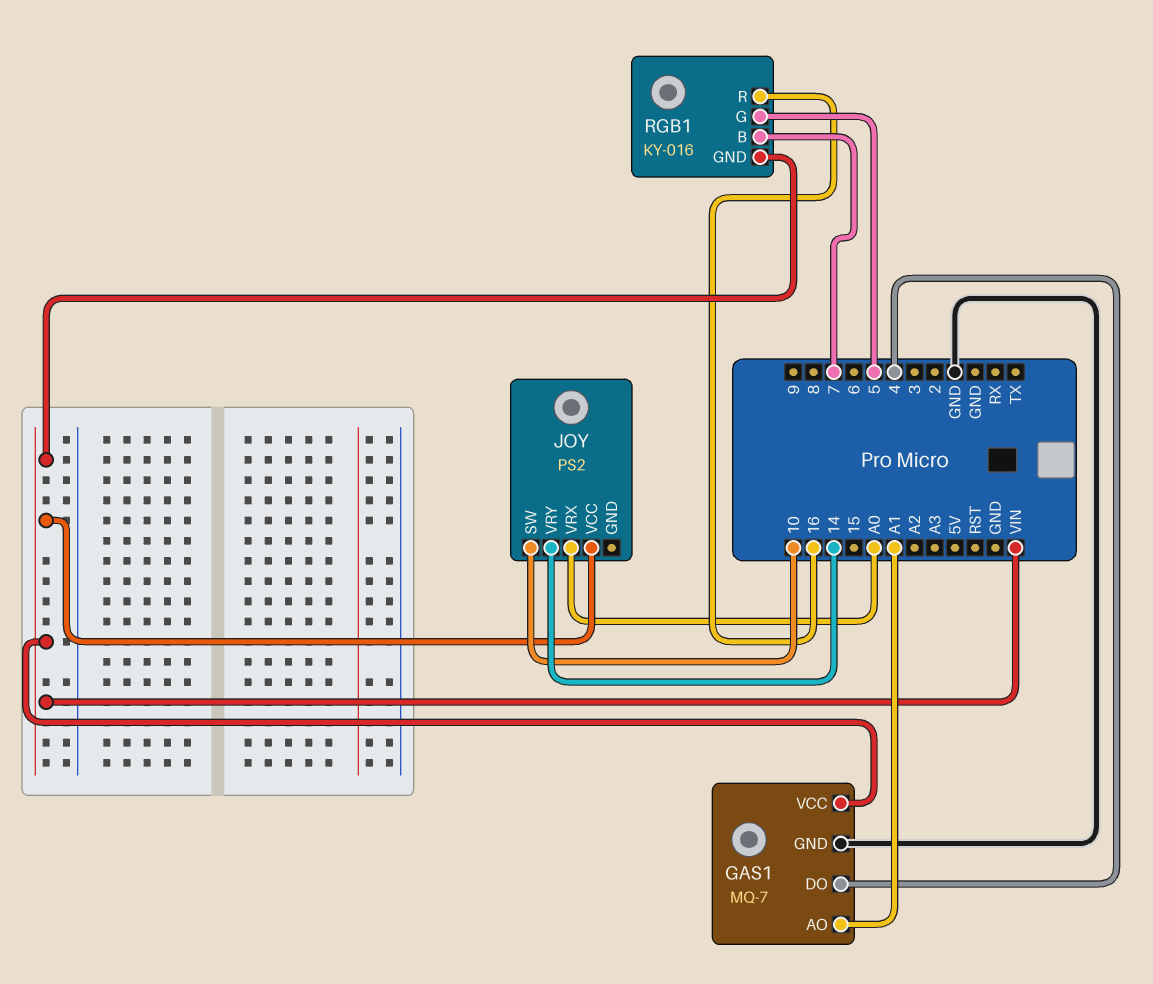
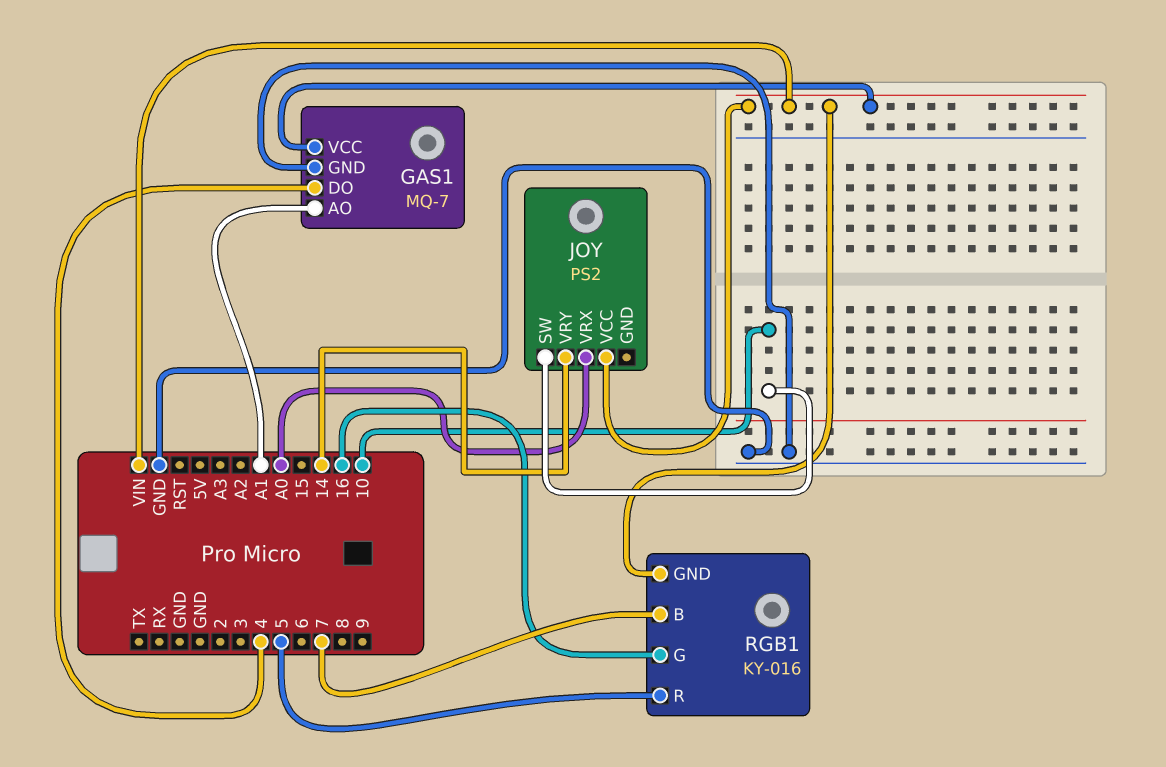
RGB1 pin G: 5 -> 16
RGB1 pin R: 16 -> 5

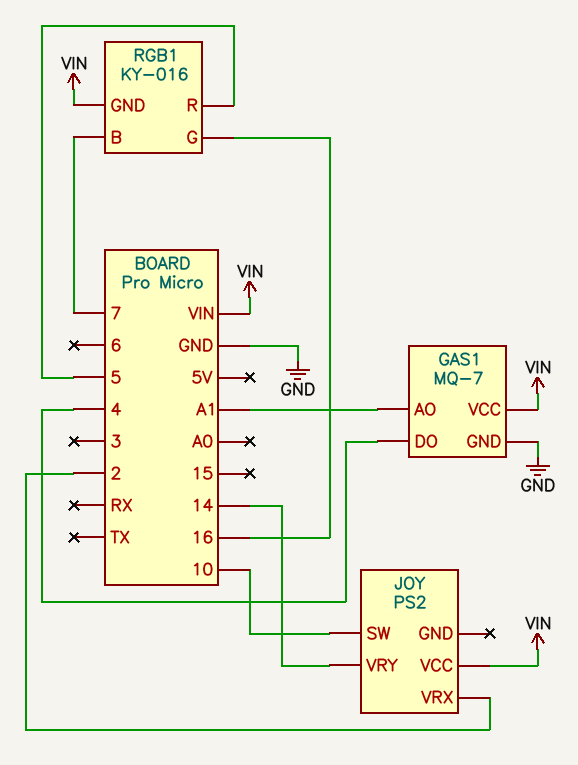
JOY pin VRX: A0 -> 2

